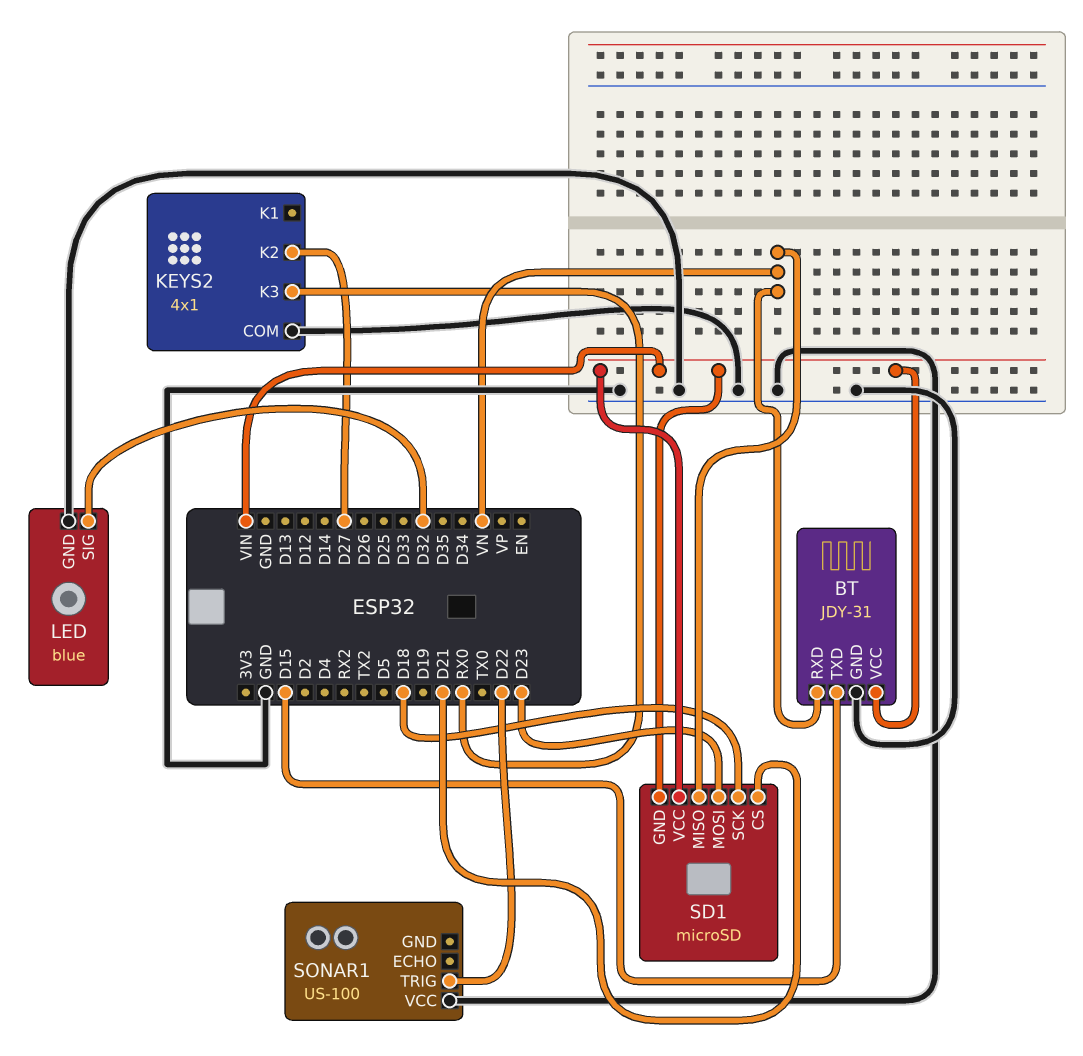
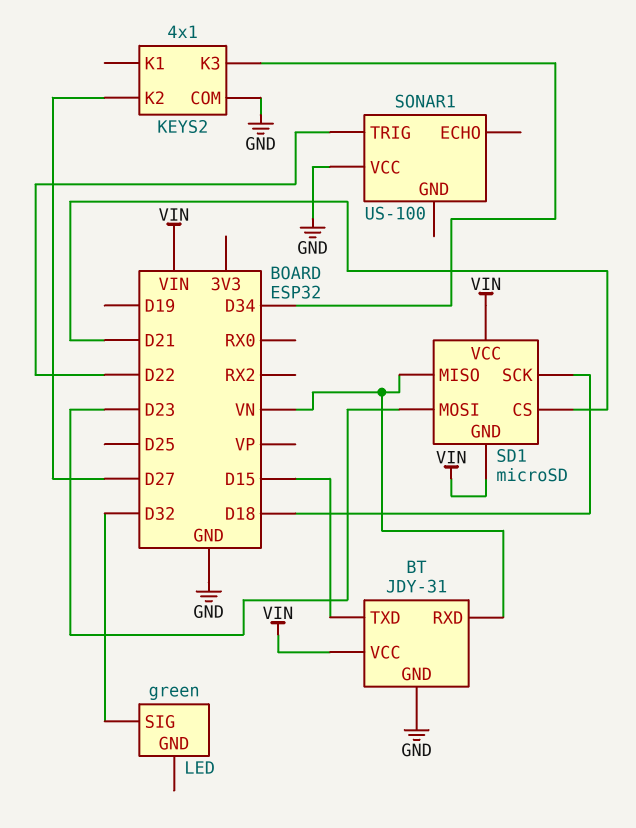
KEYS2 pin K3: RX0 -> D34
LED: blue -> green
LED pin GND: GND -> none

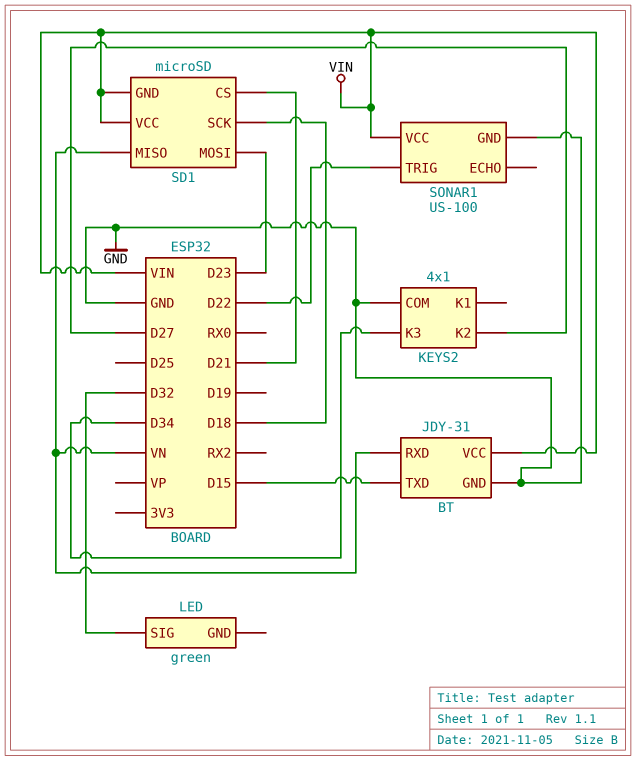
SONAR1 pin GND: none -> GND
SONAR1 pin VCC: GND -> VIN

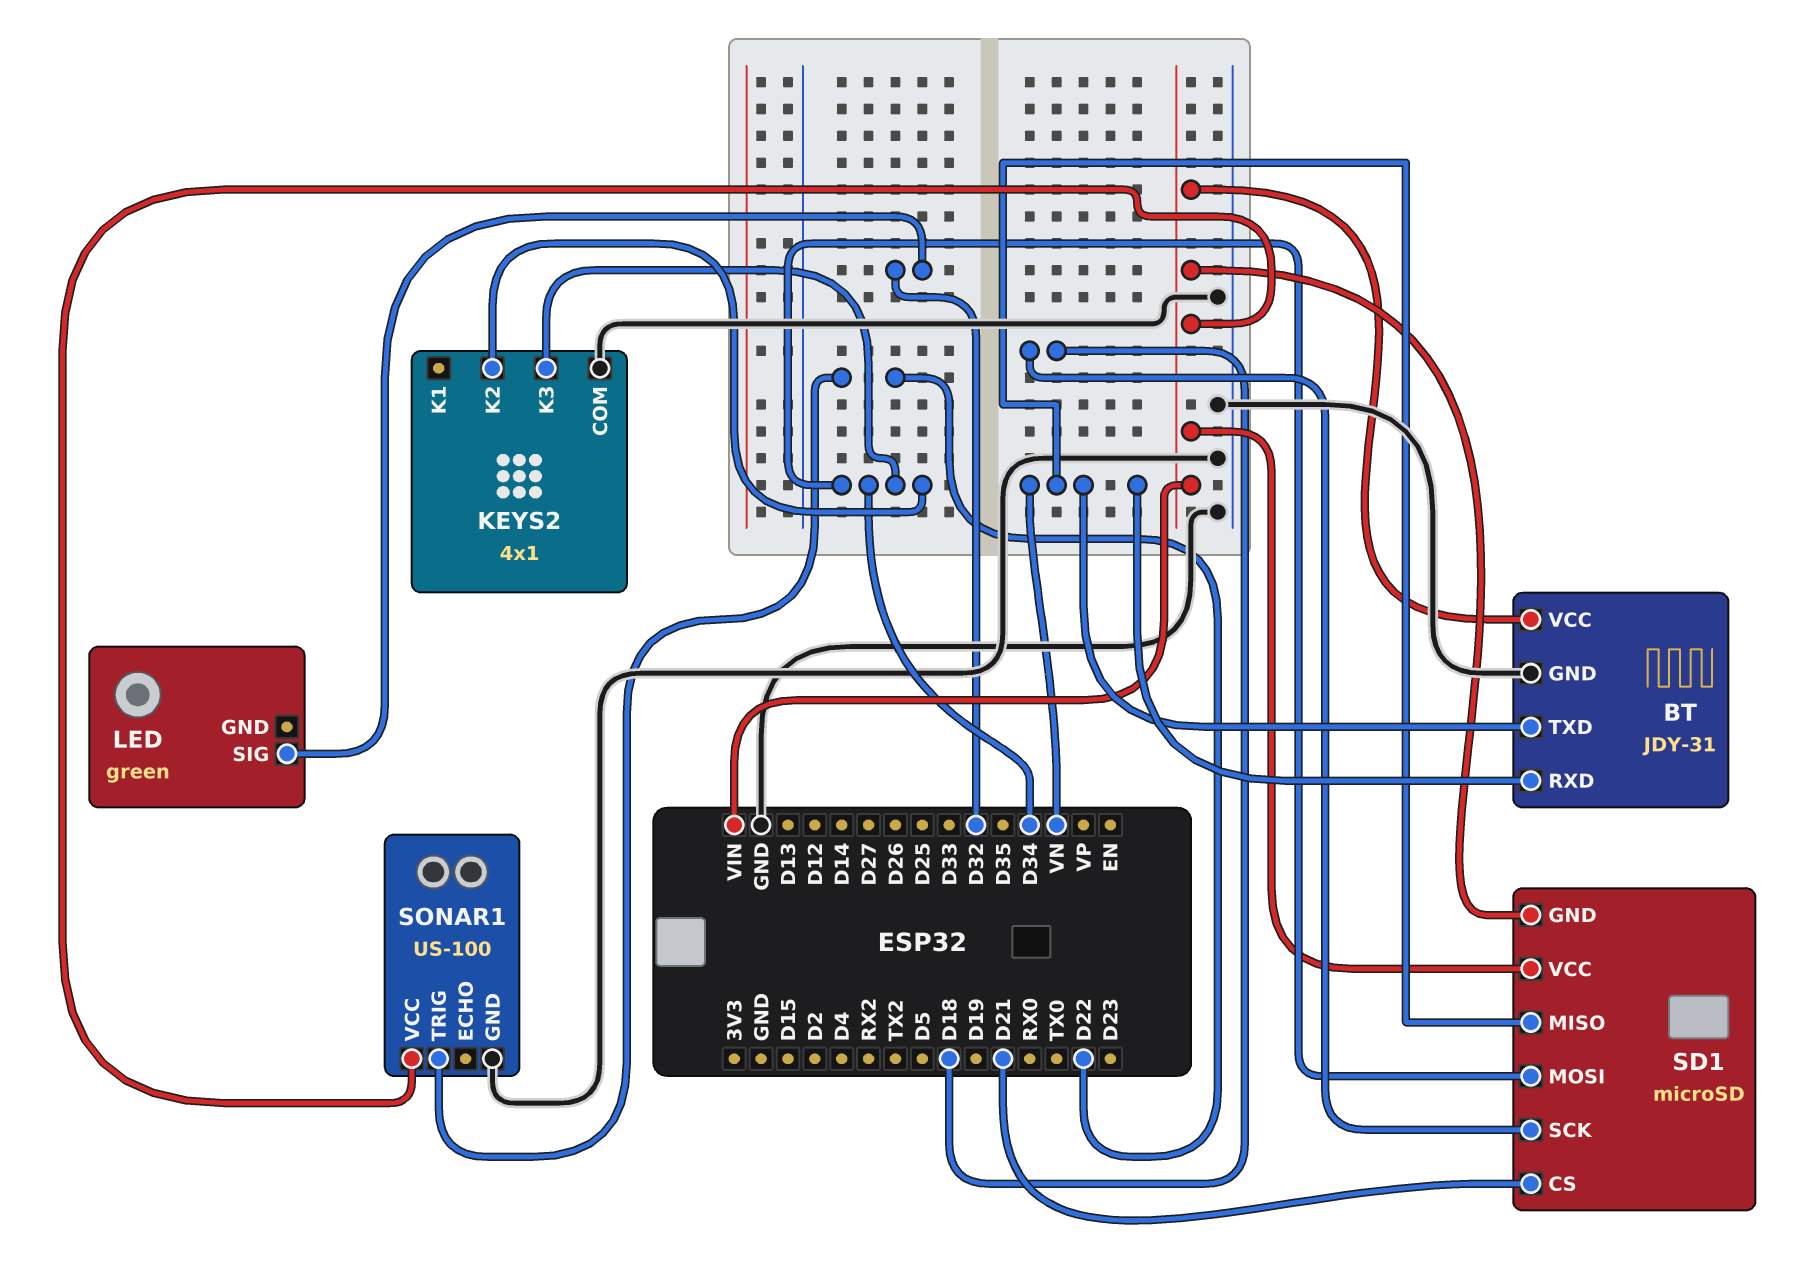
BT pin TXD: D15 -> VN
KEYS2 pin K2: D27 -> D34
SD1 pin MOSI: D23 -> D34

